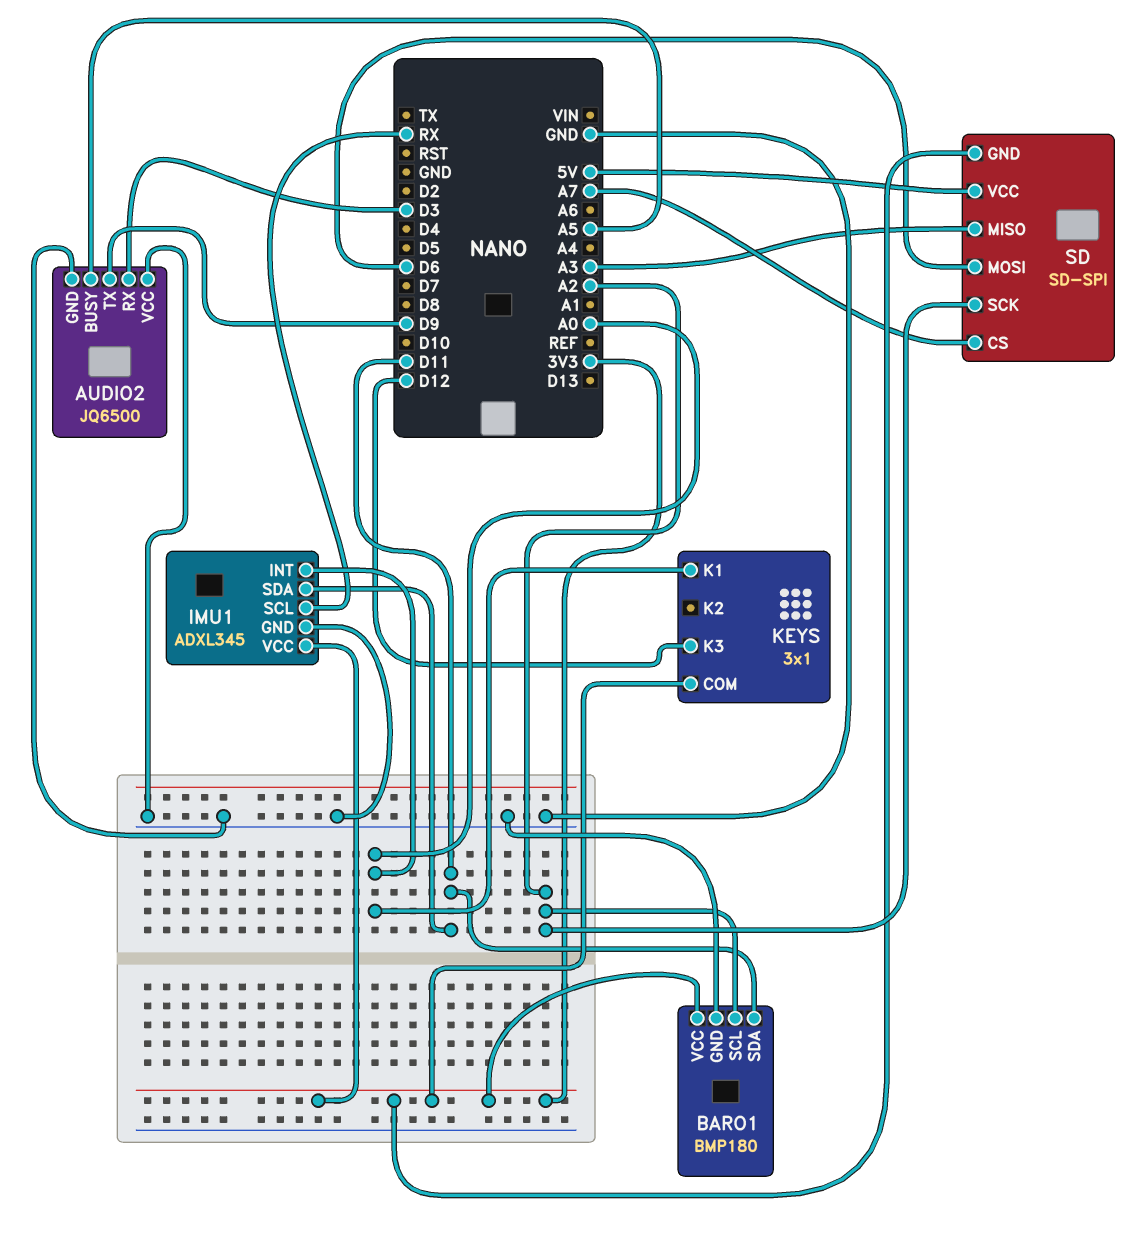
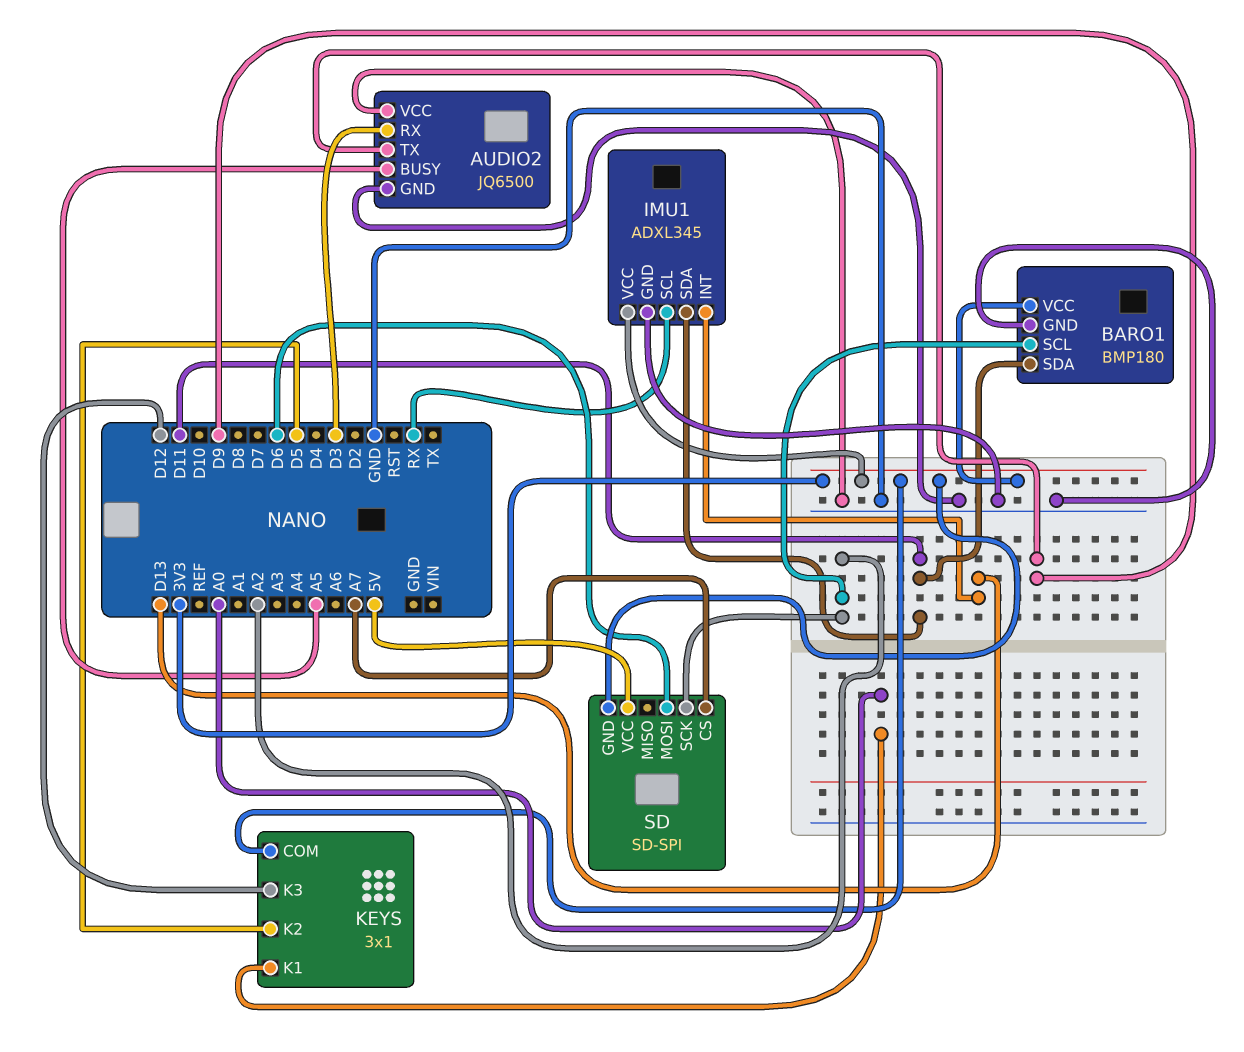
IMU1 pin INT: A0 -> D13
KEYS pin K2: none -> D5
SD pin MISO: A3 -> none

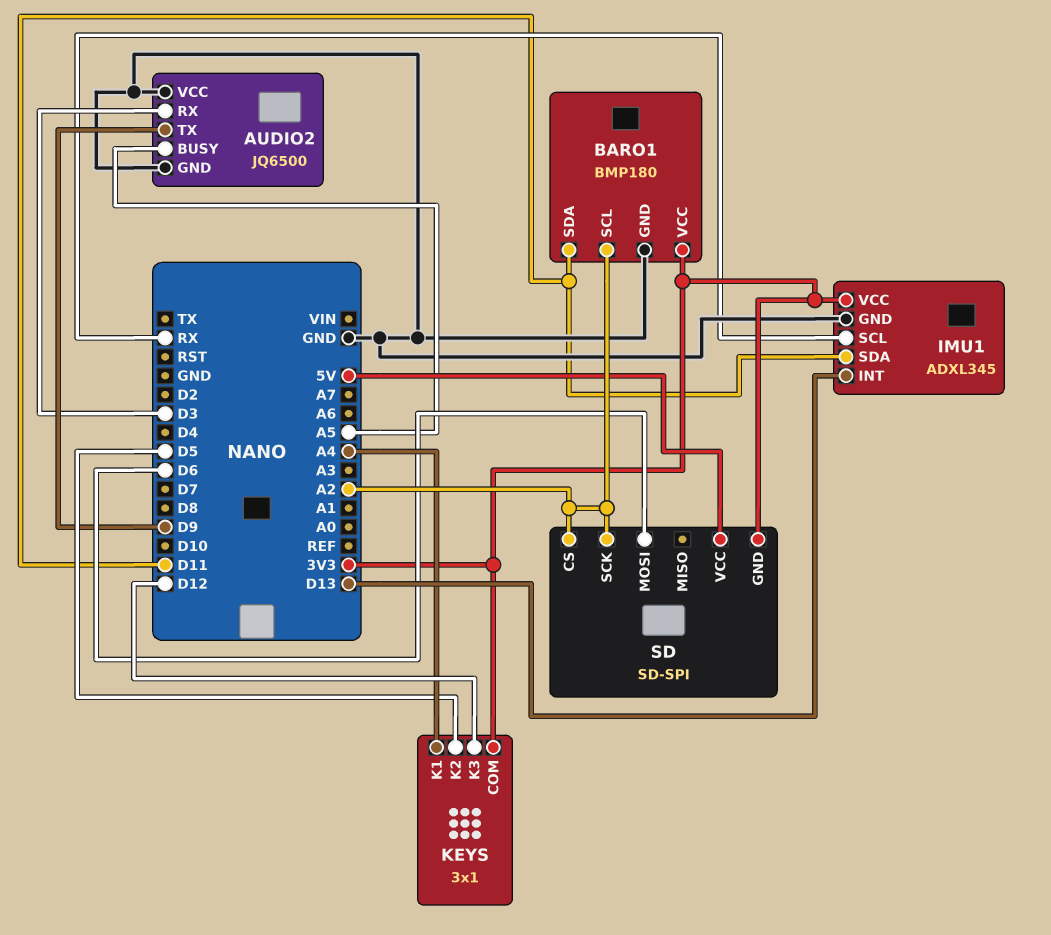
KEYS pin K1: A0 -> A4
SD pin CS: A7 -> A2

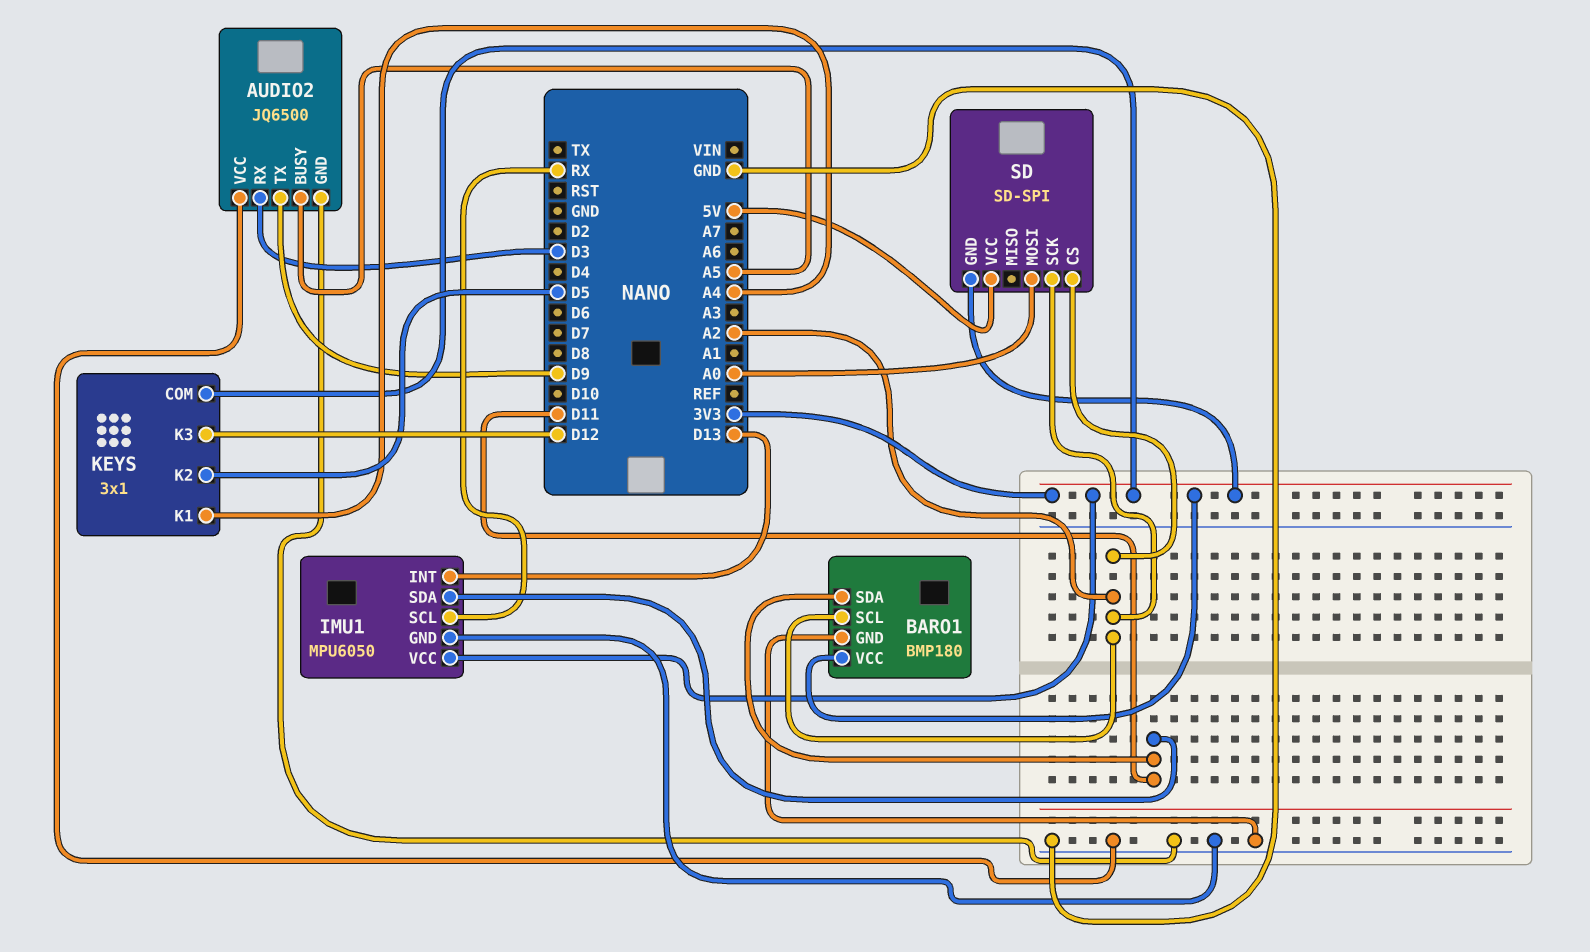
IMU1: ADXL345 -> MPU6050
SD pin MOSI: D6 -> A0

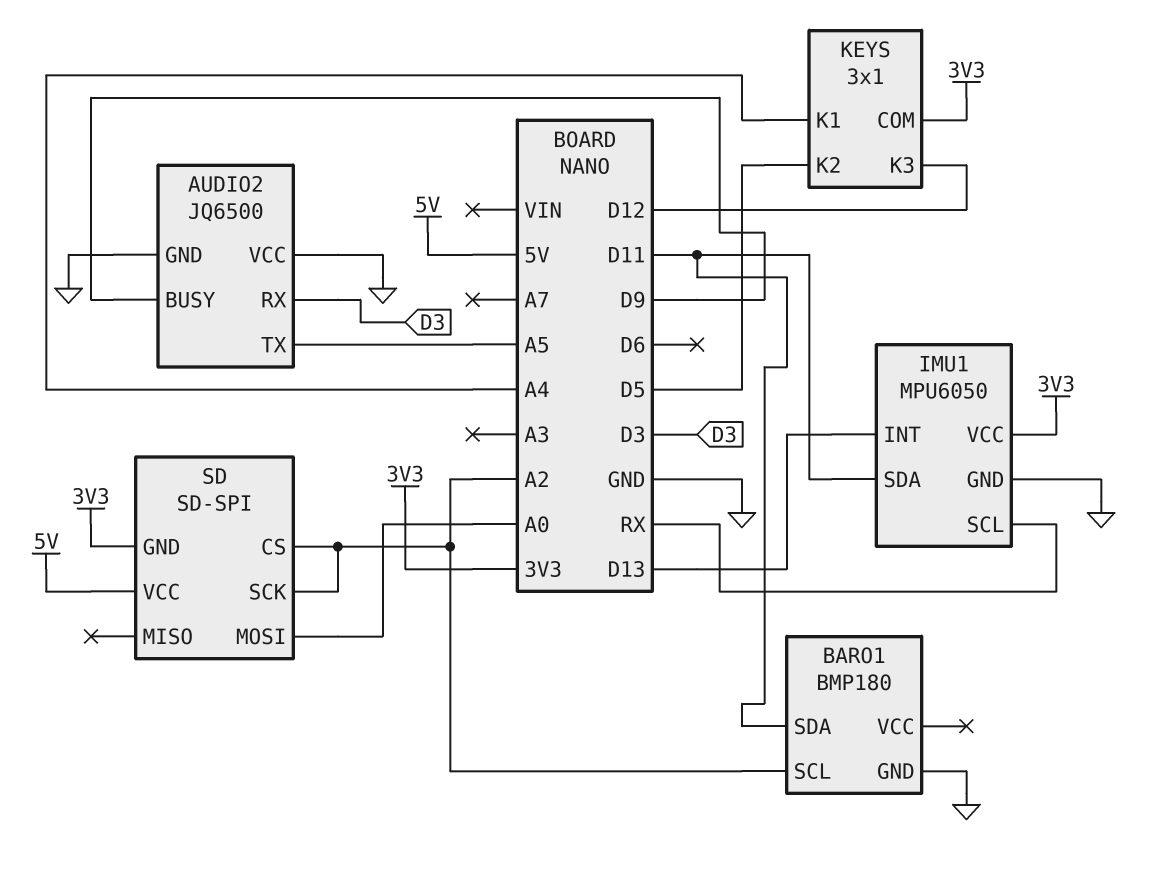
AUDIO2 pin BUSY: A5 -> D9
AUDIO2 pin TX: D9 -> A5
BARO1 pin VCC: 3V3 -> none

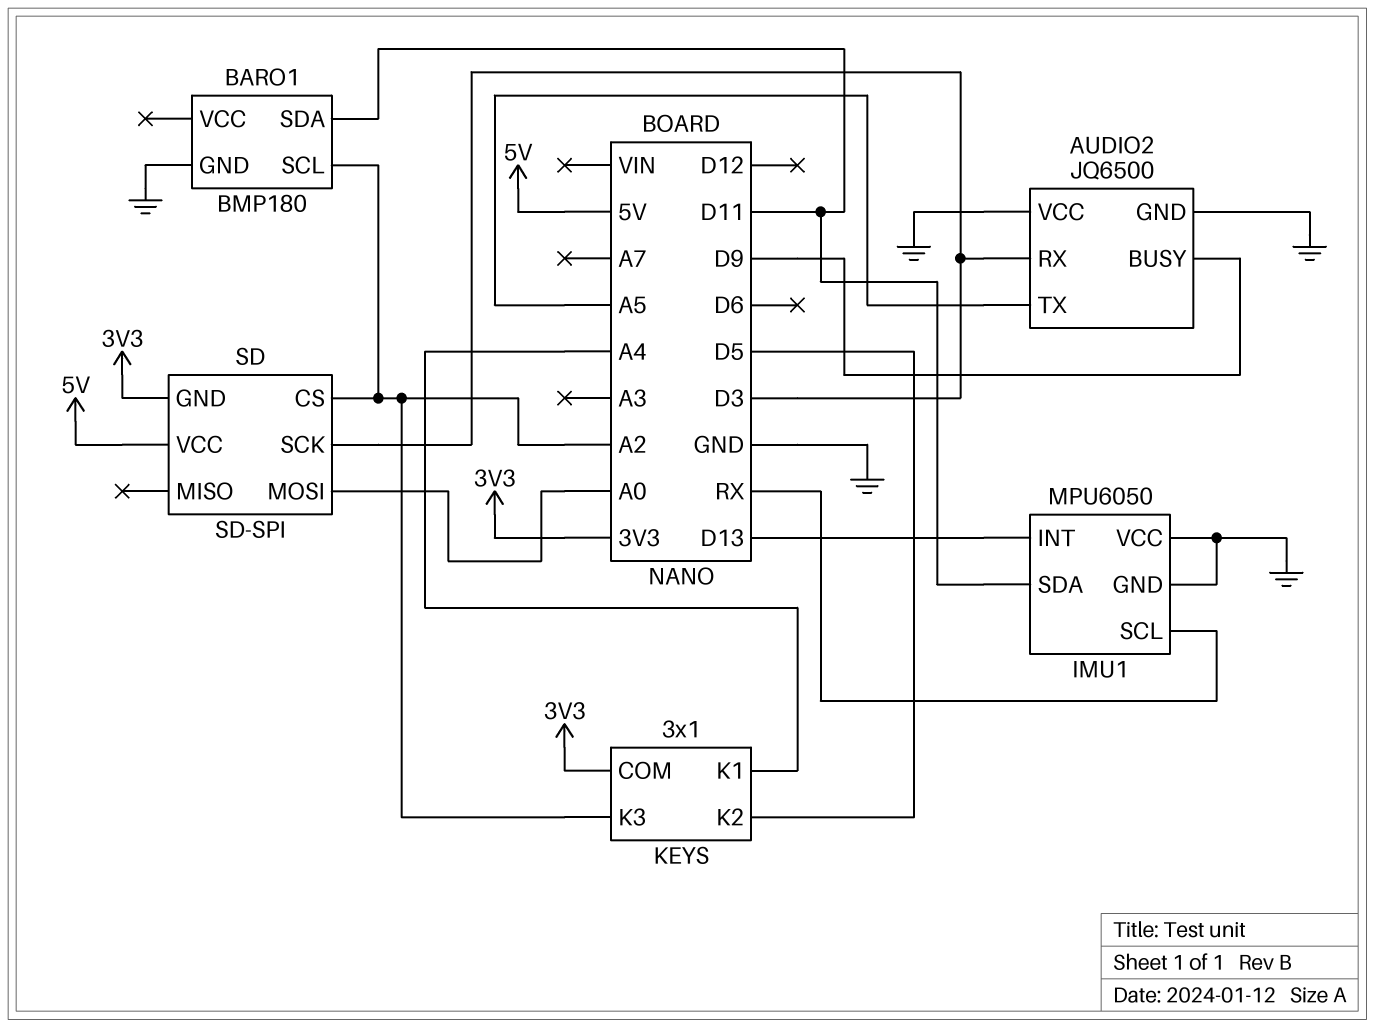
IMU1 pin VCC: 3V3 -> GND
KEYS pin K3: D12 -> A2
SD pin SCK: A2 -> D3

